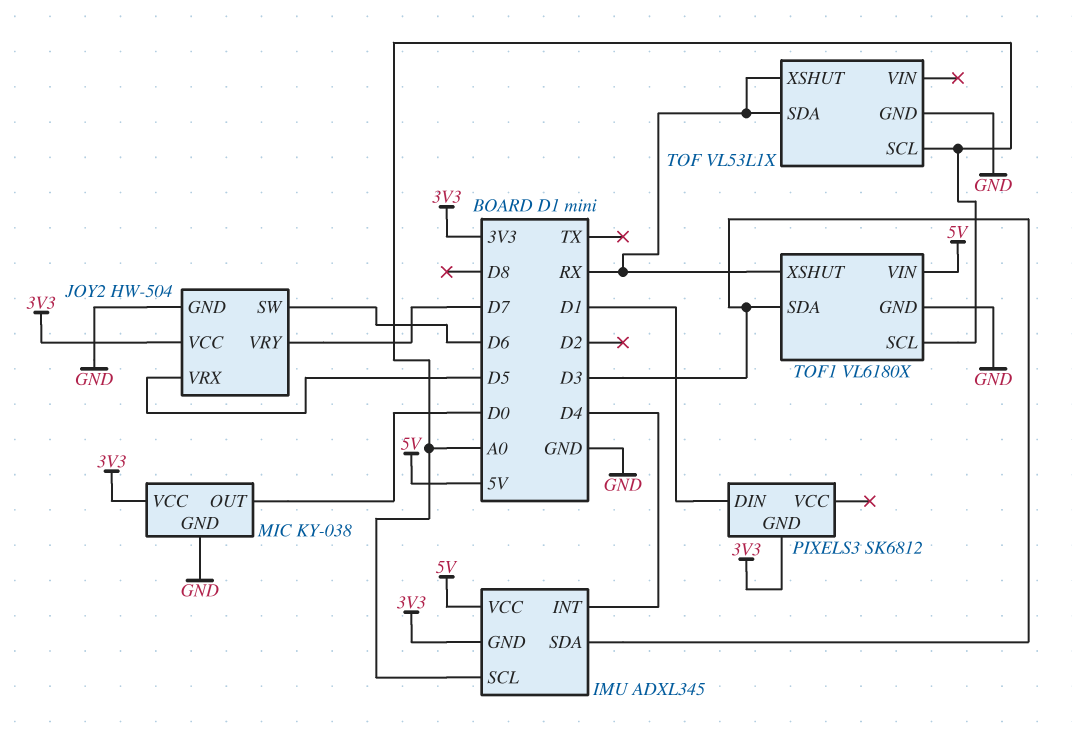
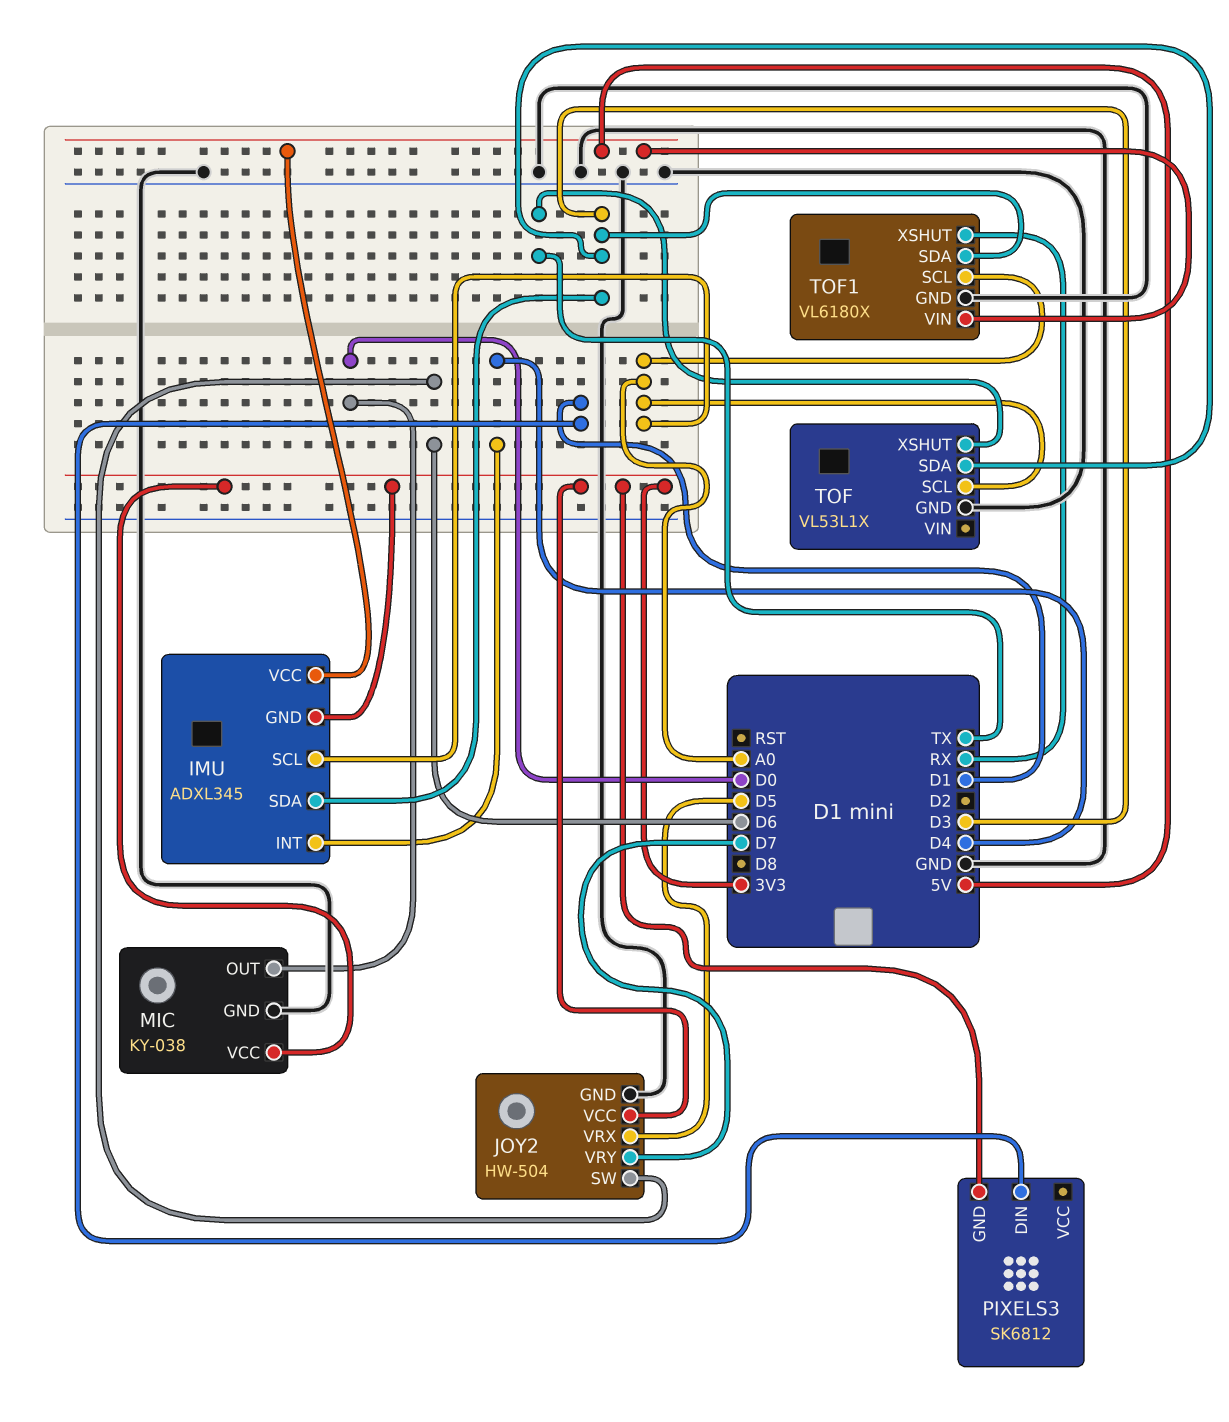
TOF pin SDA: RX -> D3
TOF pin XSHUT: RX -> TX

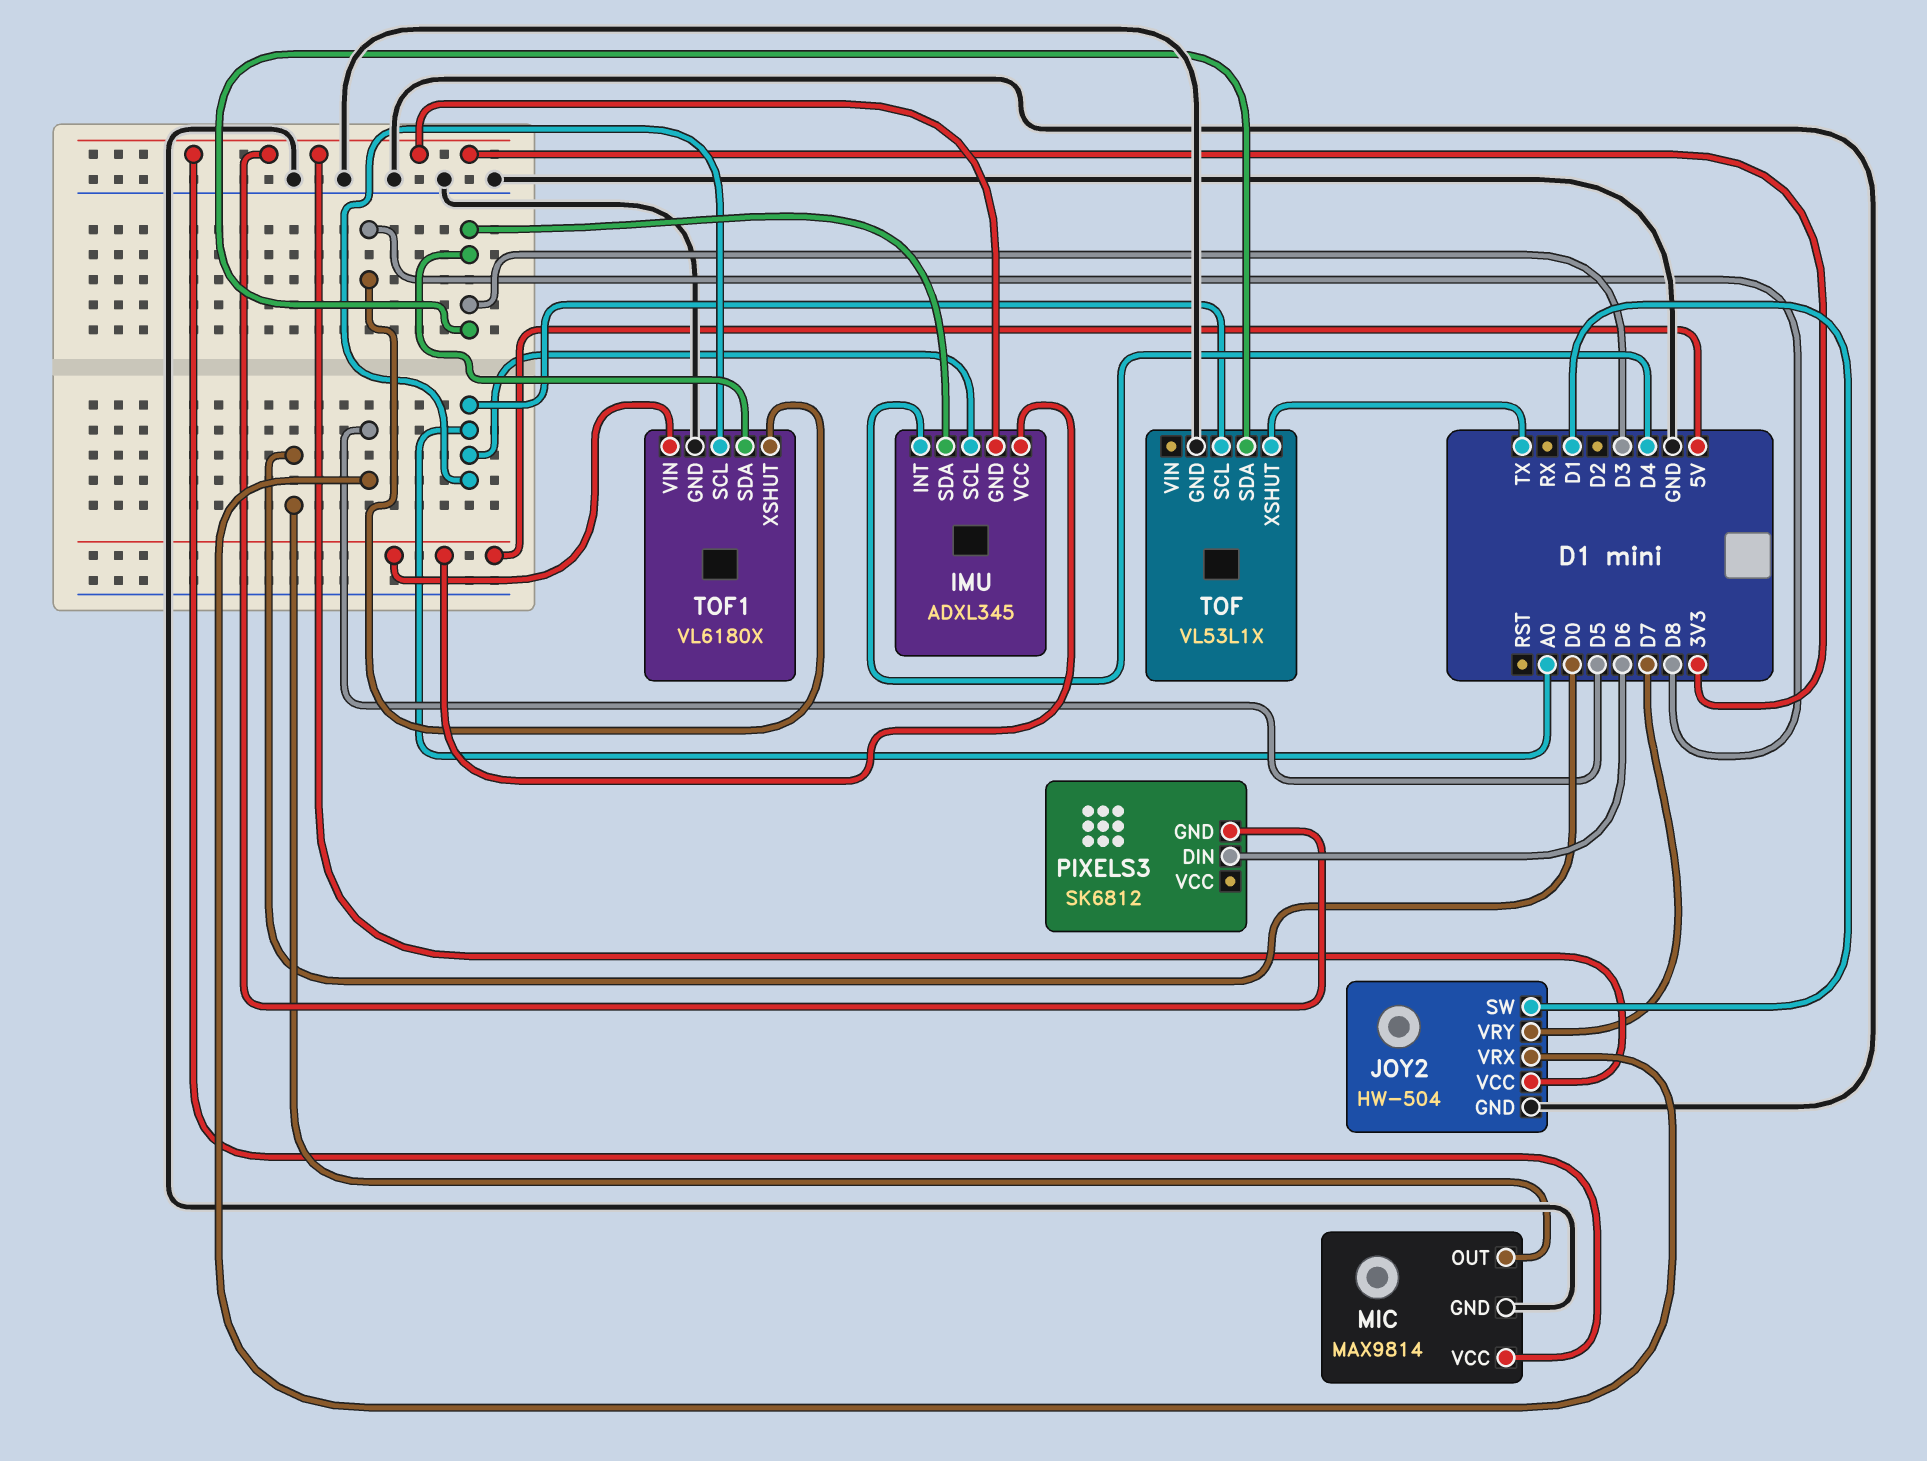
JOY2 pin SW: D6 -> D1
MIC: KY-038 -> MAX9814
PIXELS3 pin DIN: D1 -> D6
TOF1 pin XSHUT: RX -> D8

